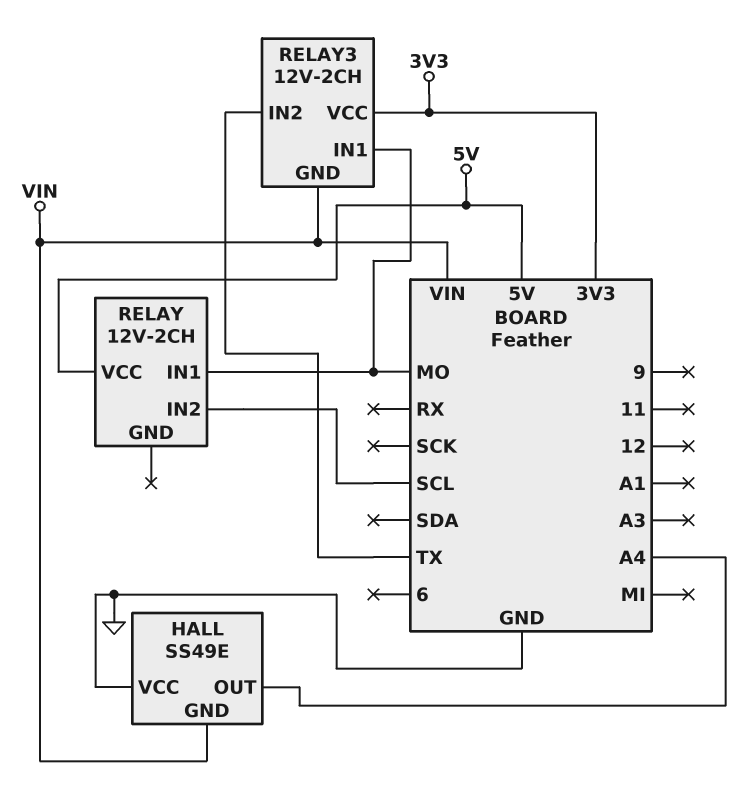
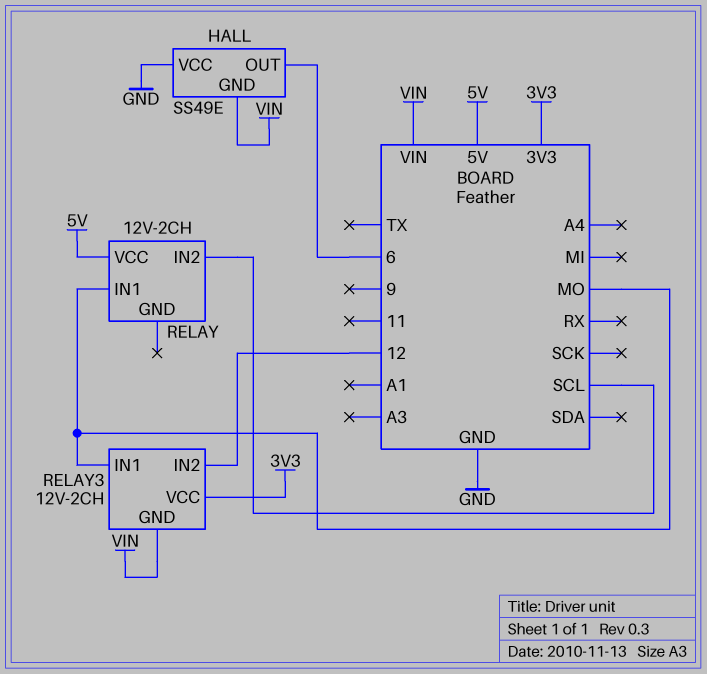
HALL pin OUT: A4 -> 6
RELAY3 pin IN2: TX -> 12

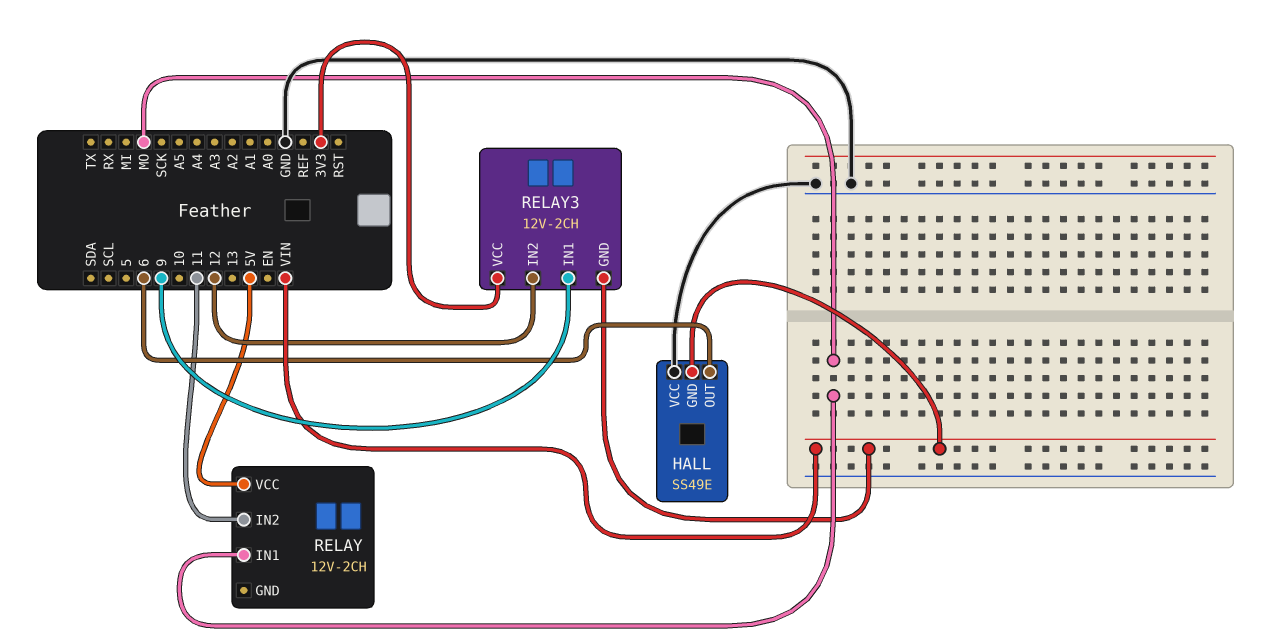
RELAY pin IN2: SCL -> 11
RELAY3 pin IN1: MO -> 9

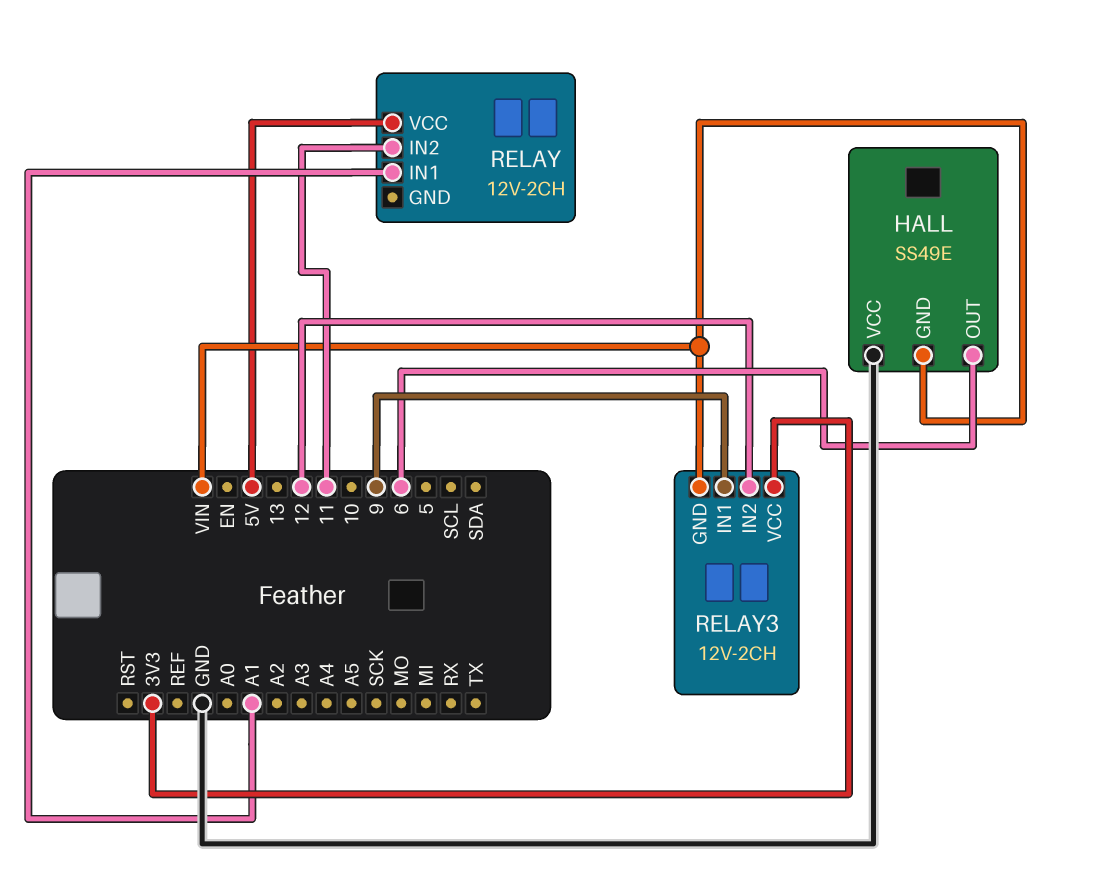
RELAY pin IN1: MO -> A1

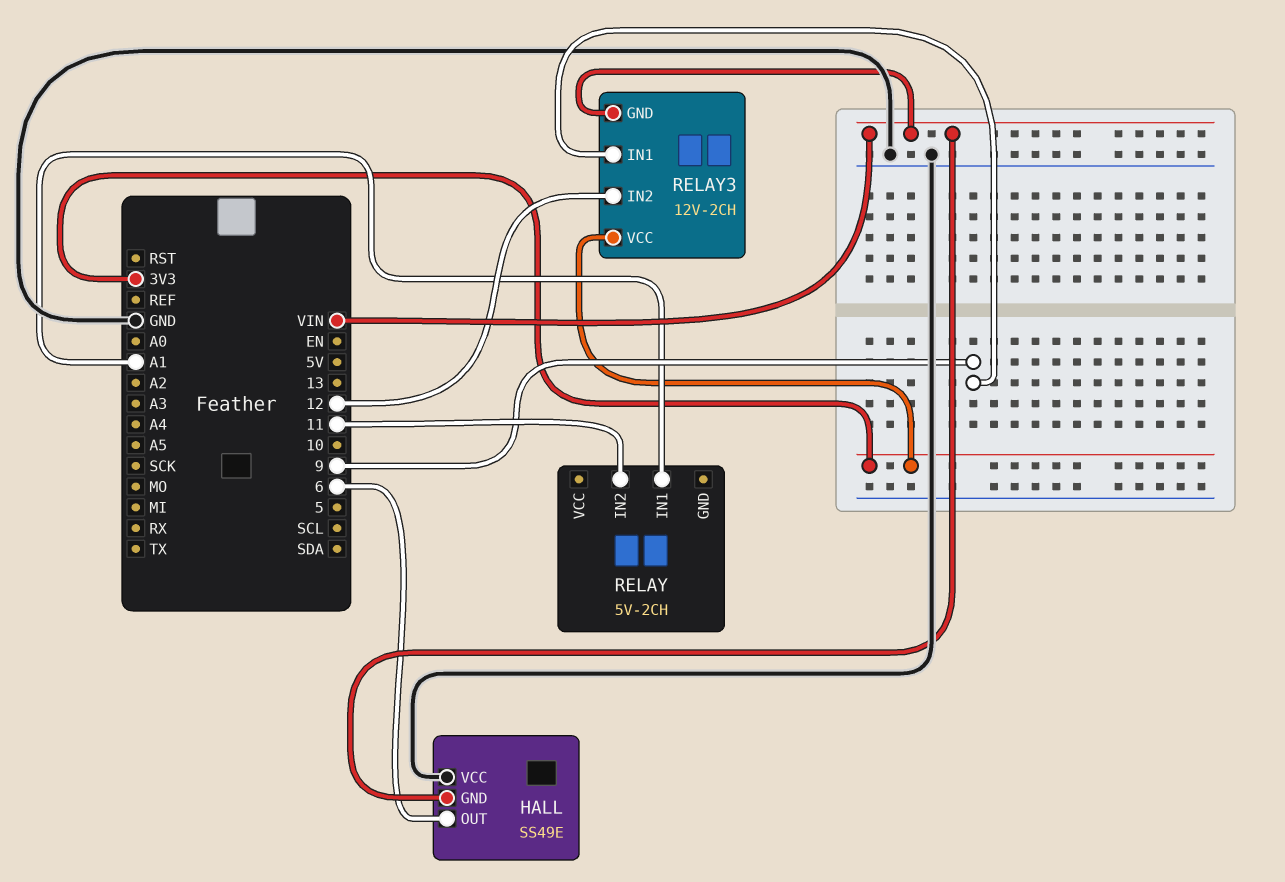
RELAY: 12V-2CH -> 5V-2CH
RELAY pin VCC: 5V -> none

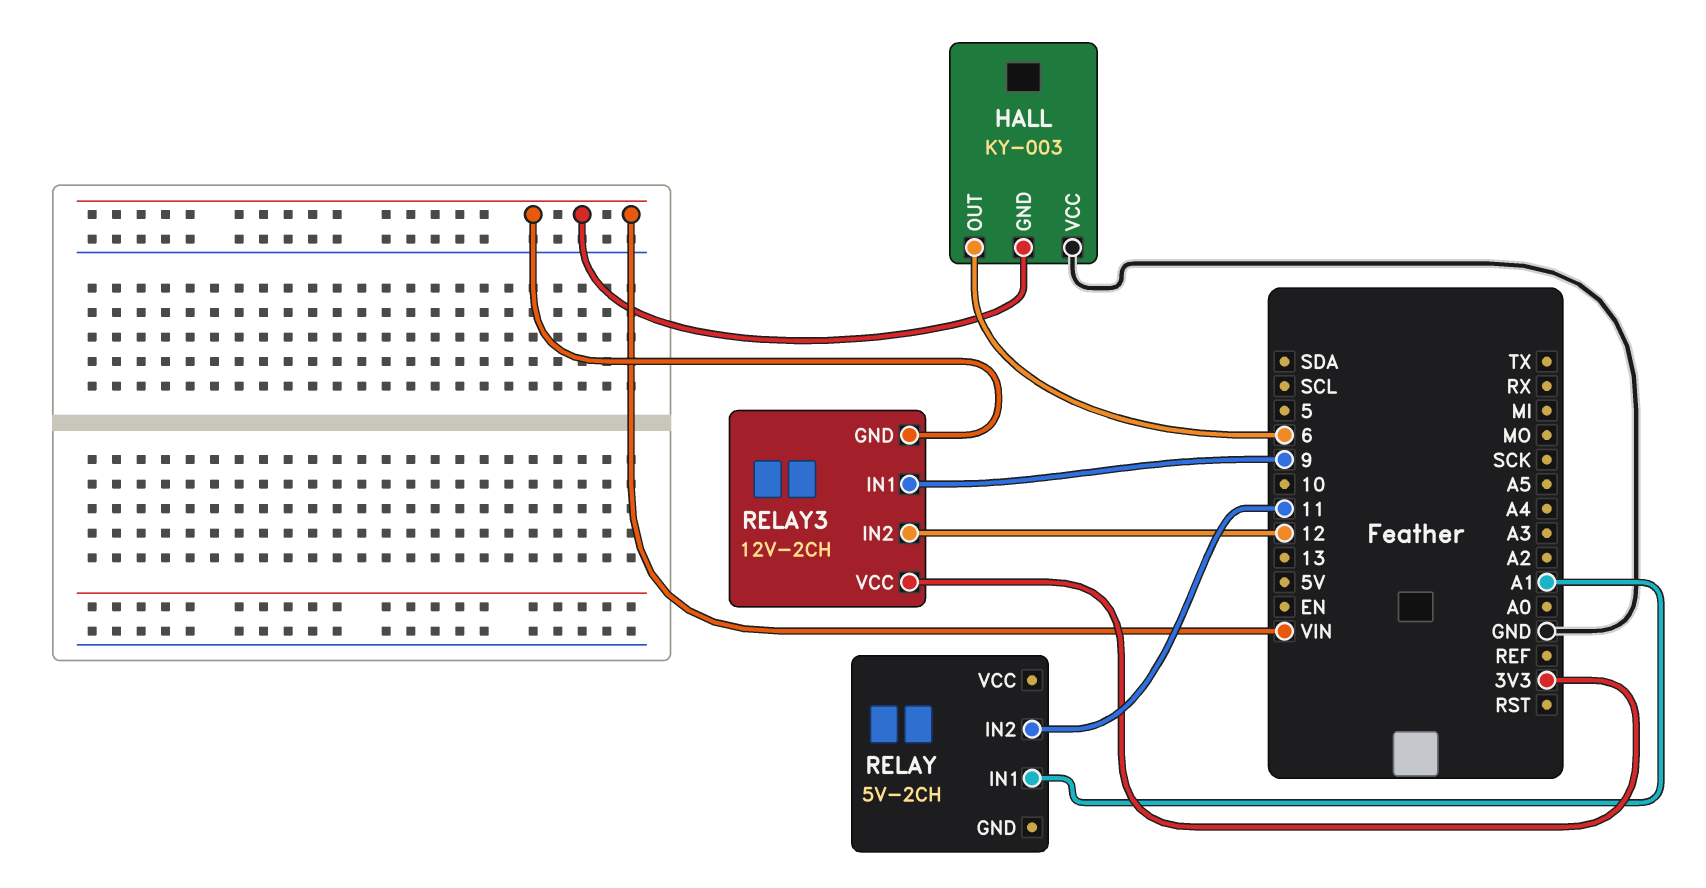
HALL: SS49E -> KY-003

